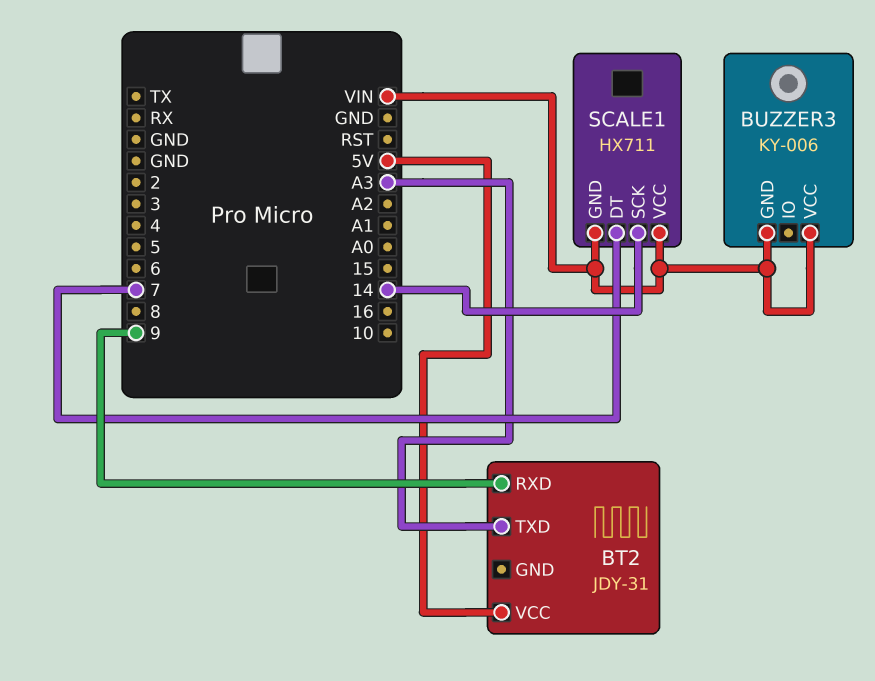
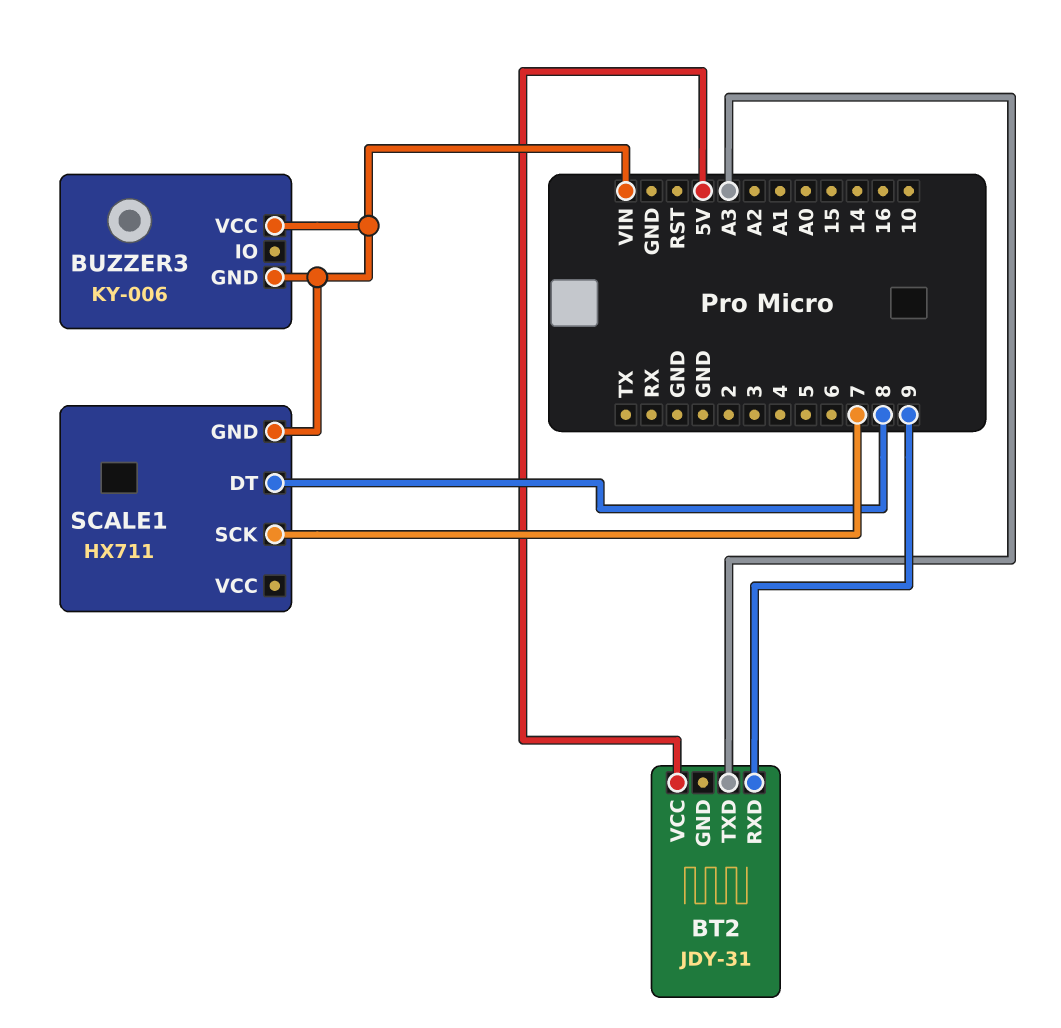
SCALE1 pin DT: 7 -> 8
SCALE1 pin SCK: 14 -> 7
SCALE1 pin VCC: VIN -> none

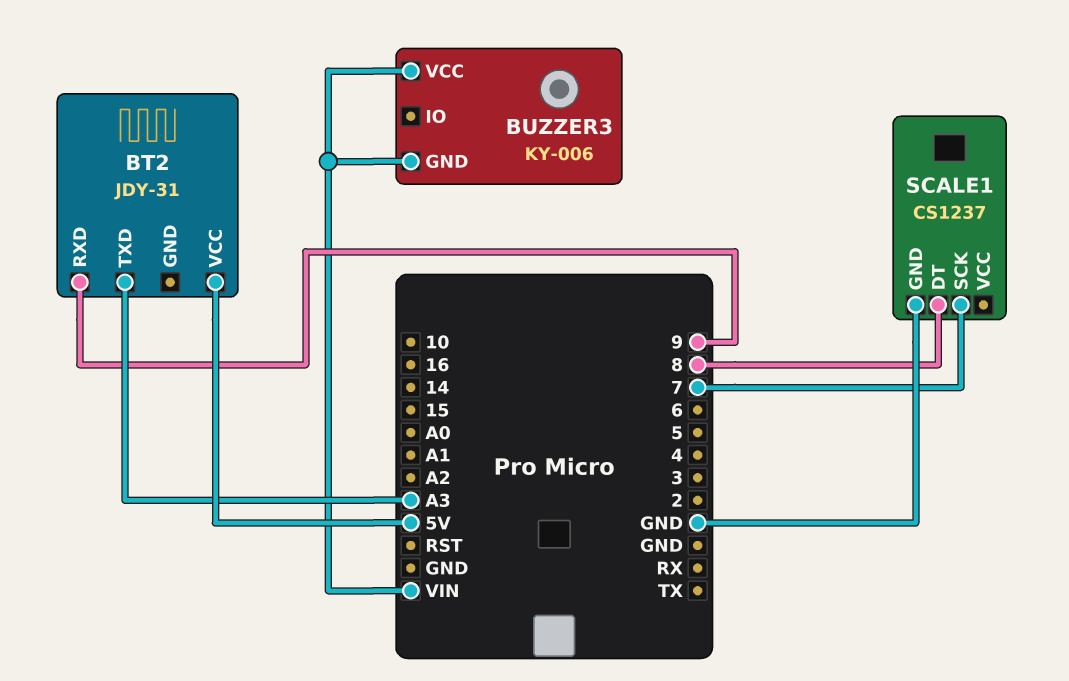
SCALE1: HX711 -> CS1237
SCALE1 pin GND: VIN -> GND

